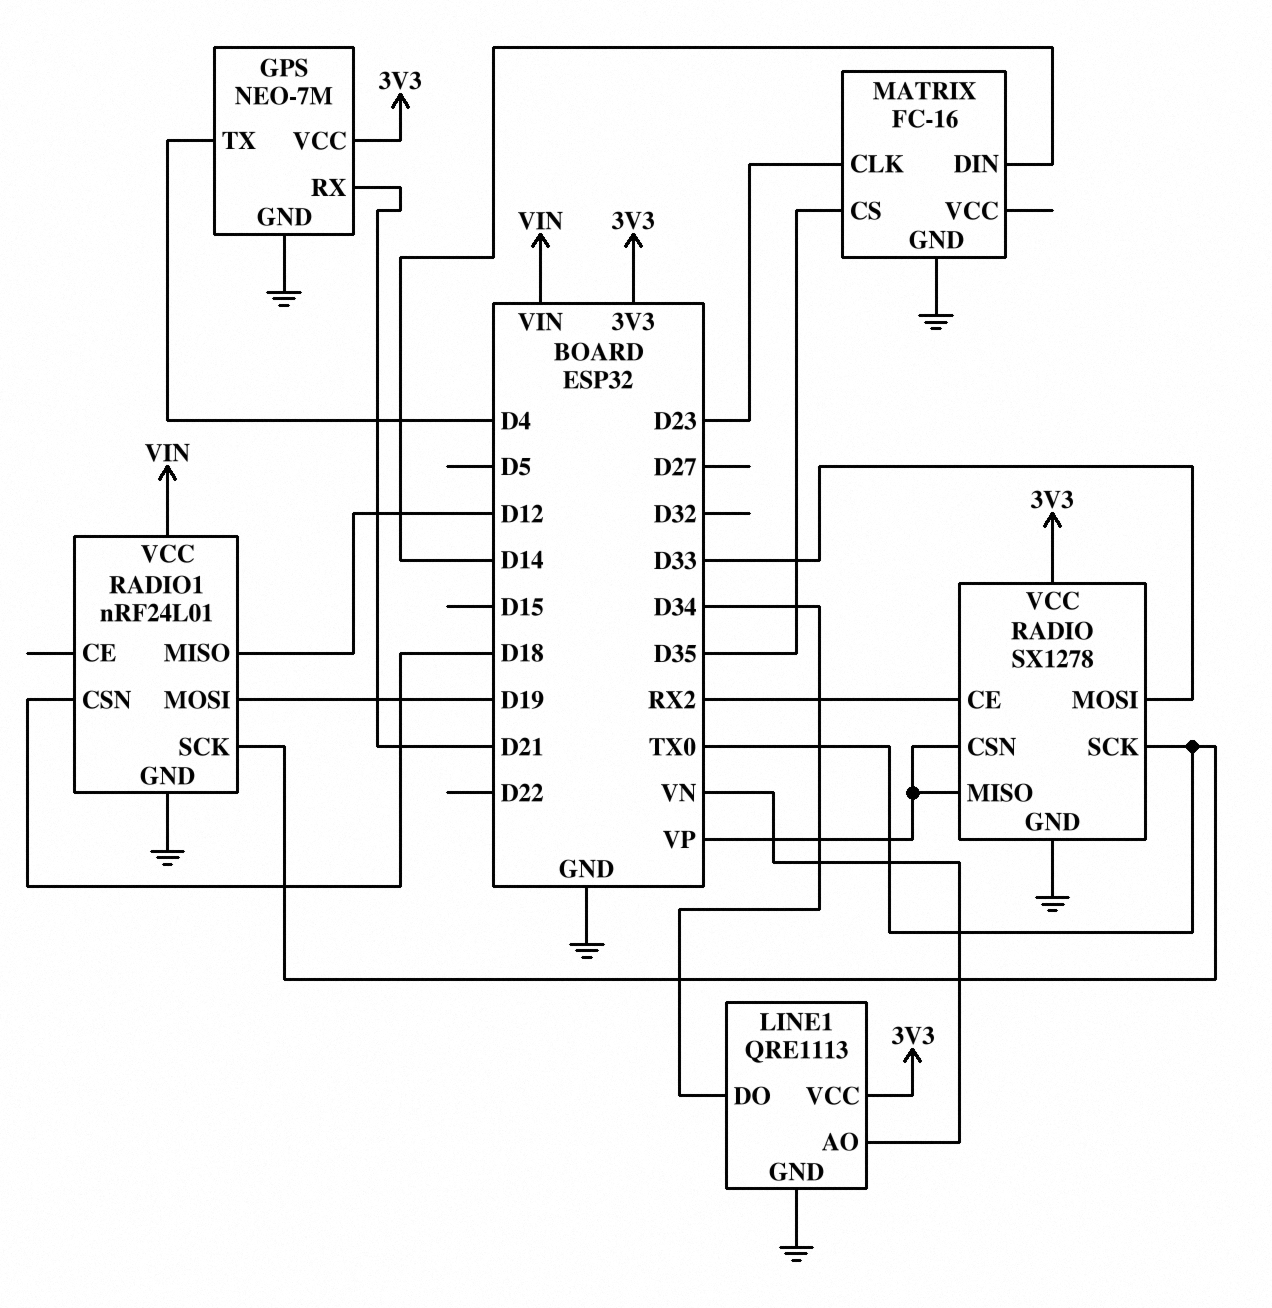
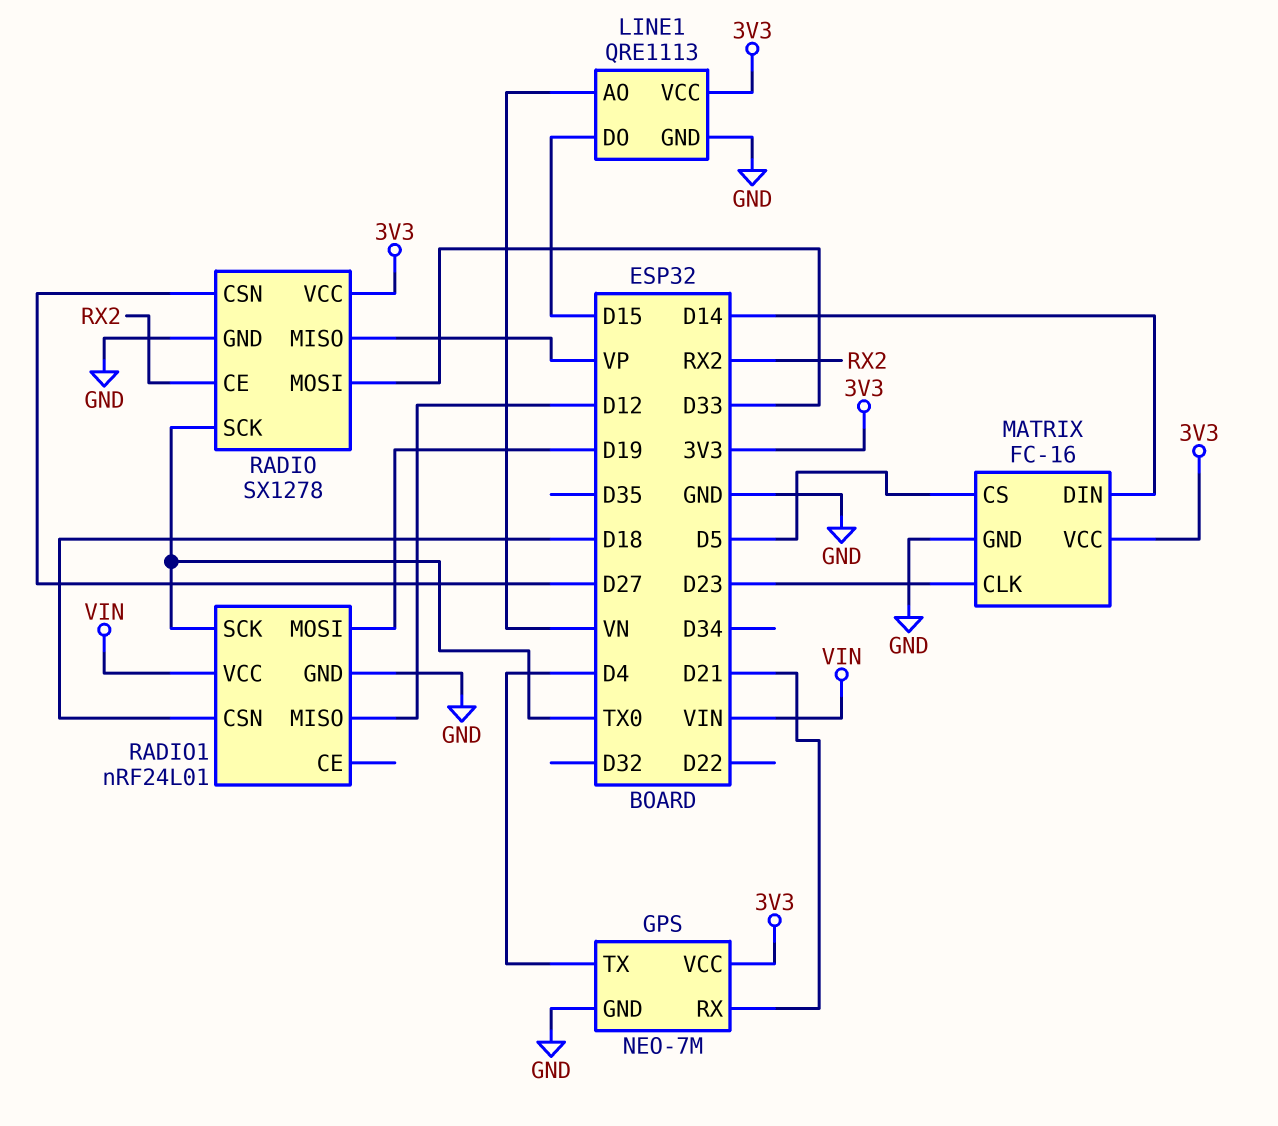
LINE1 pin DO: D34 -> D15
MATRIX pin CS: D35 -> D5
MATRIX pin VCC: none -> 3V3
RADIO pin CSN: VP -> D27

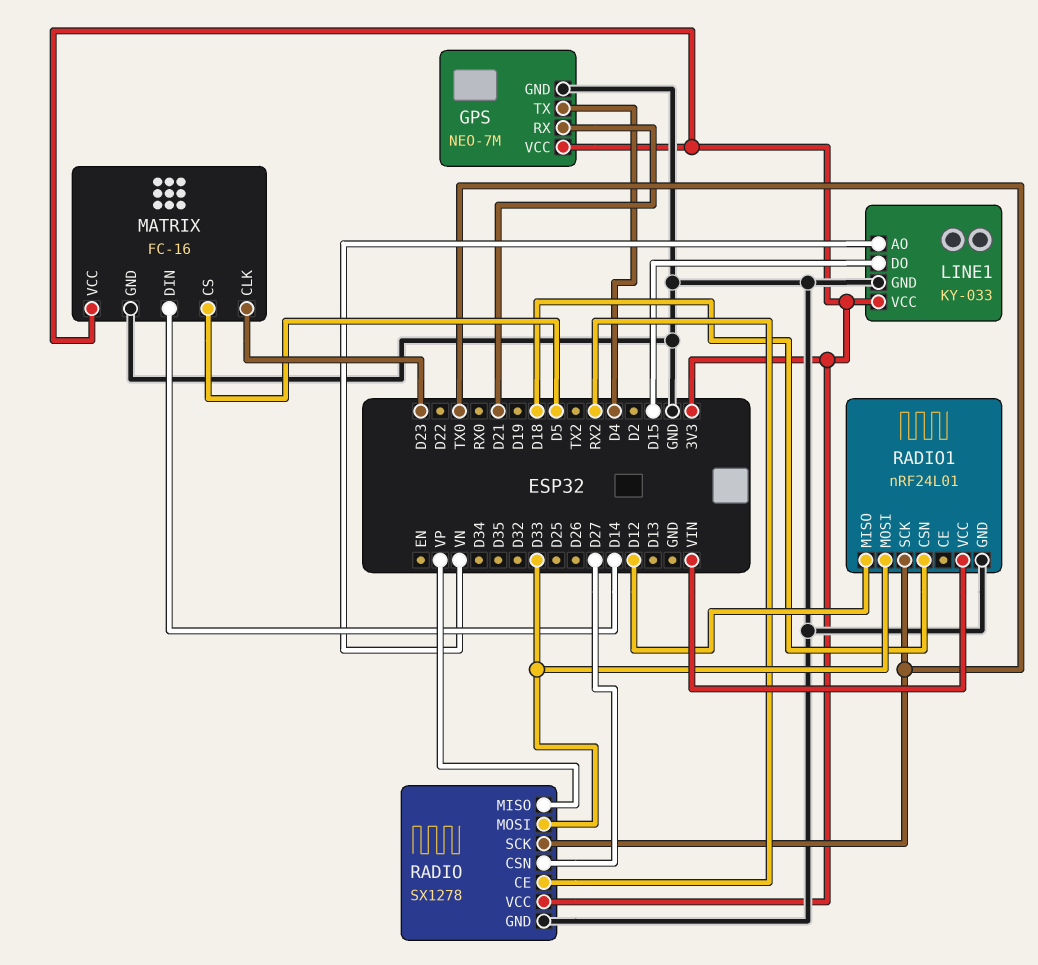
LINE1: QRE1113 -> KY-033
RADIO1 pin MOSI: D19 -> D33

